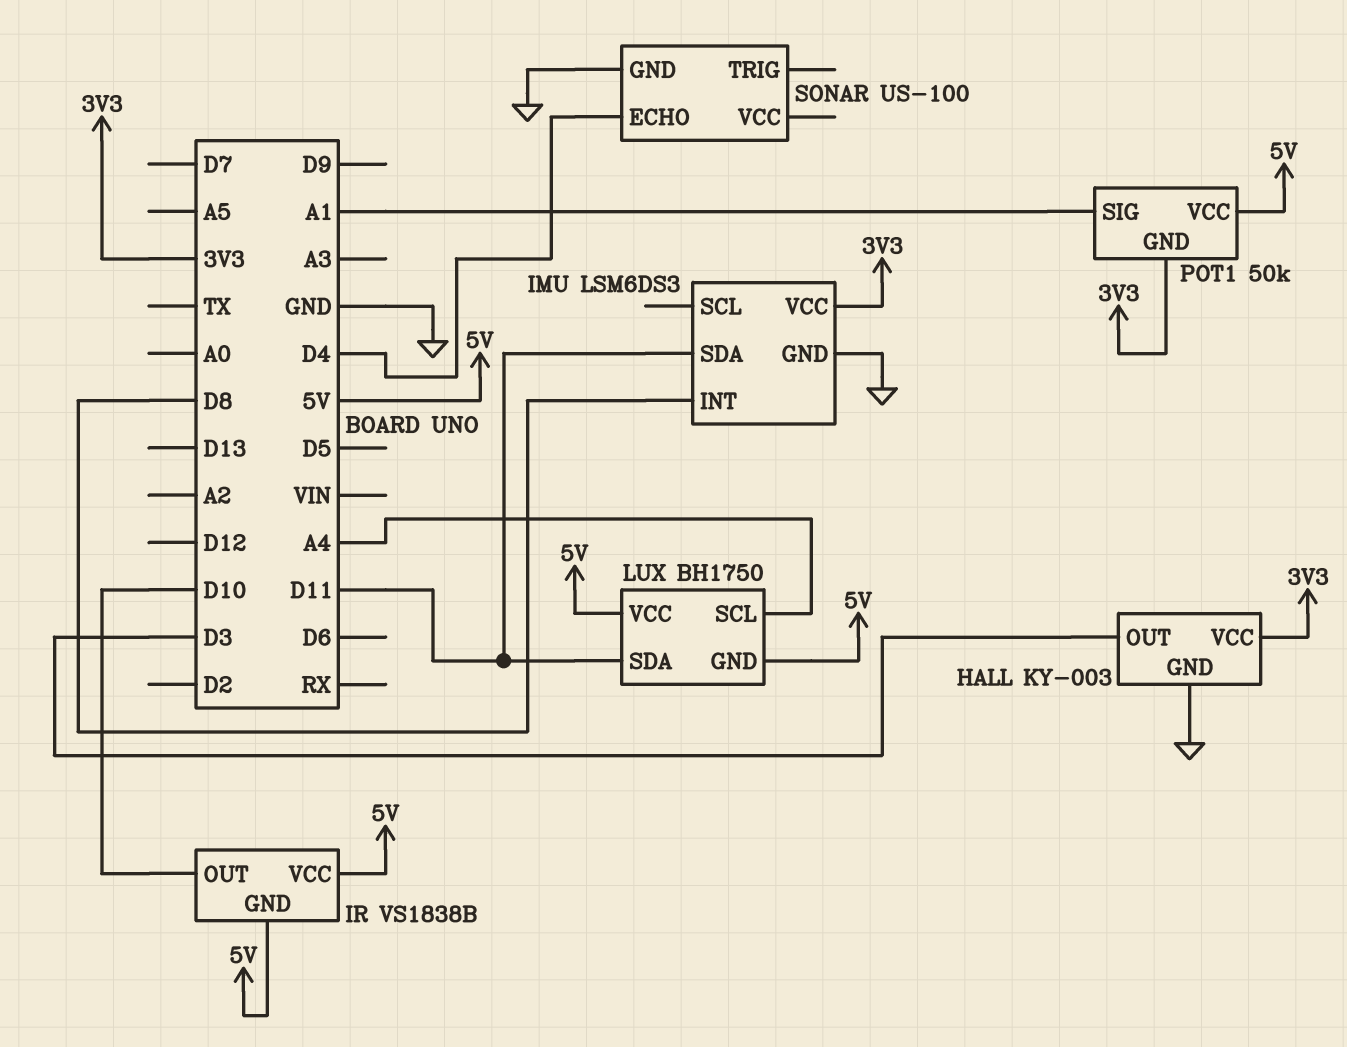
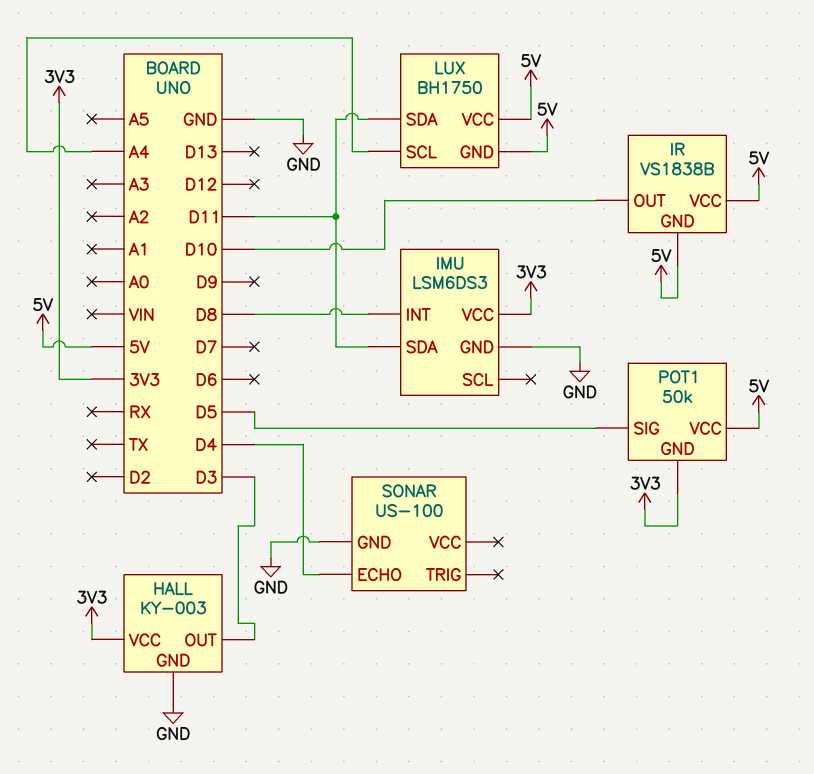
POT1 pin SIG: A1 -> D5

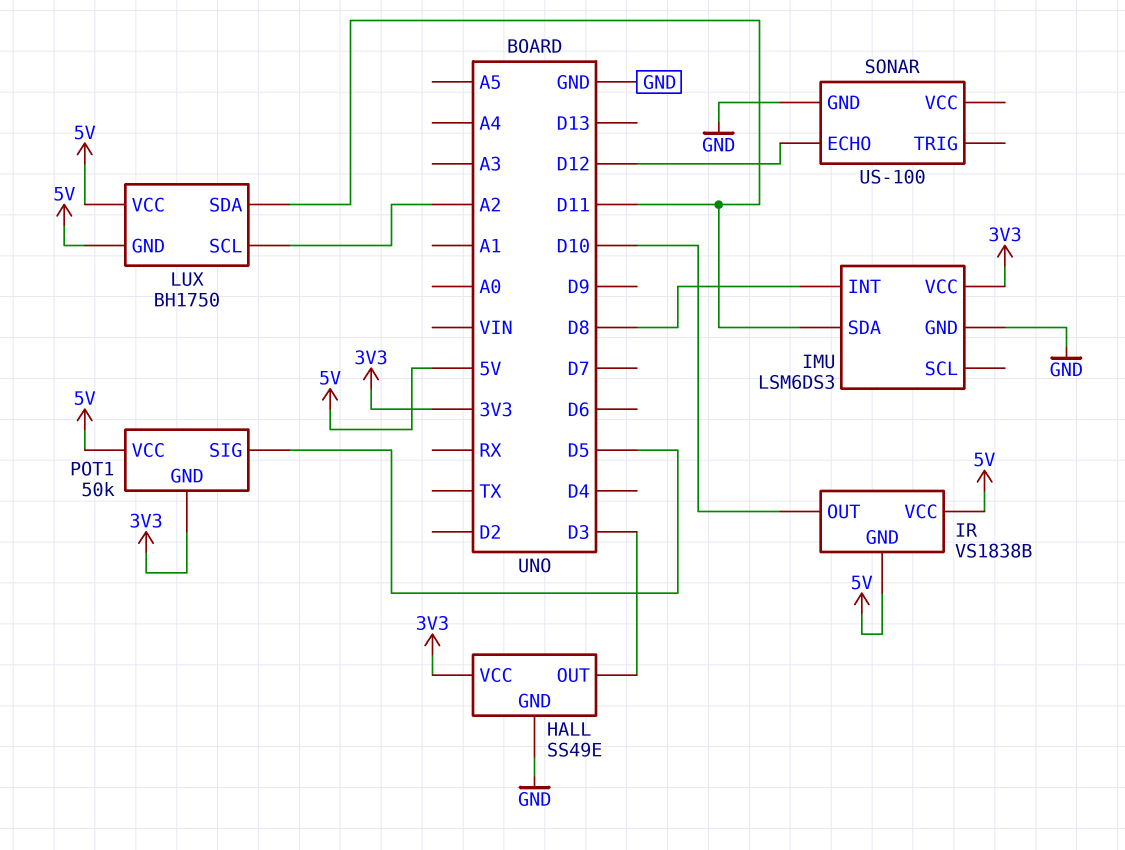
HALL: KY-003 -> SS49E
LUX pin SCL: A4 -> A2
SONAR pin ECHO: D4 -> D12

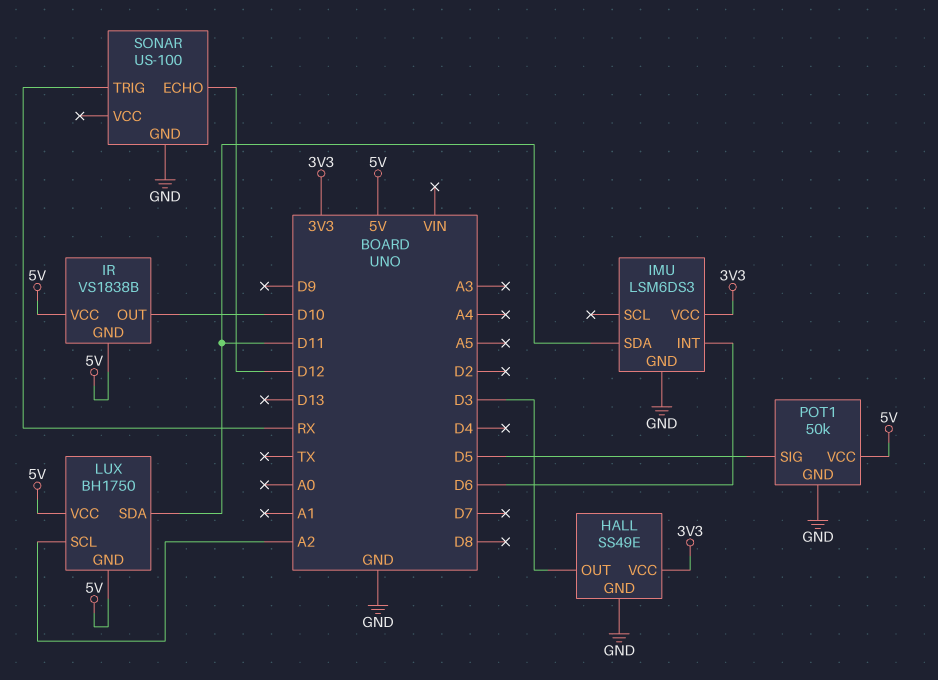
IMU pin INT: D8 -> D6
POT1 pin GND: 3V3 -> GND
SONAR pin TRIG: none -> RX

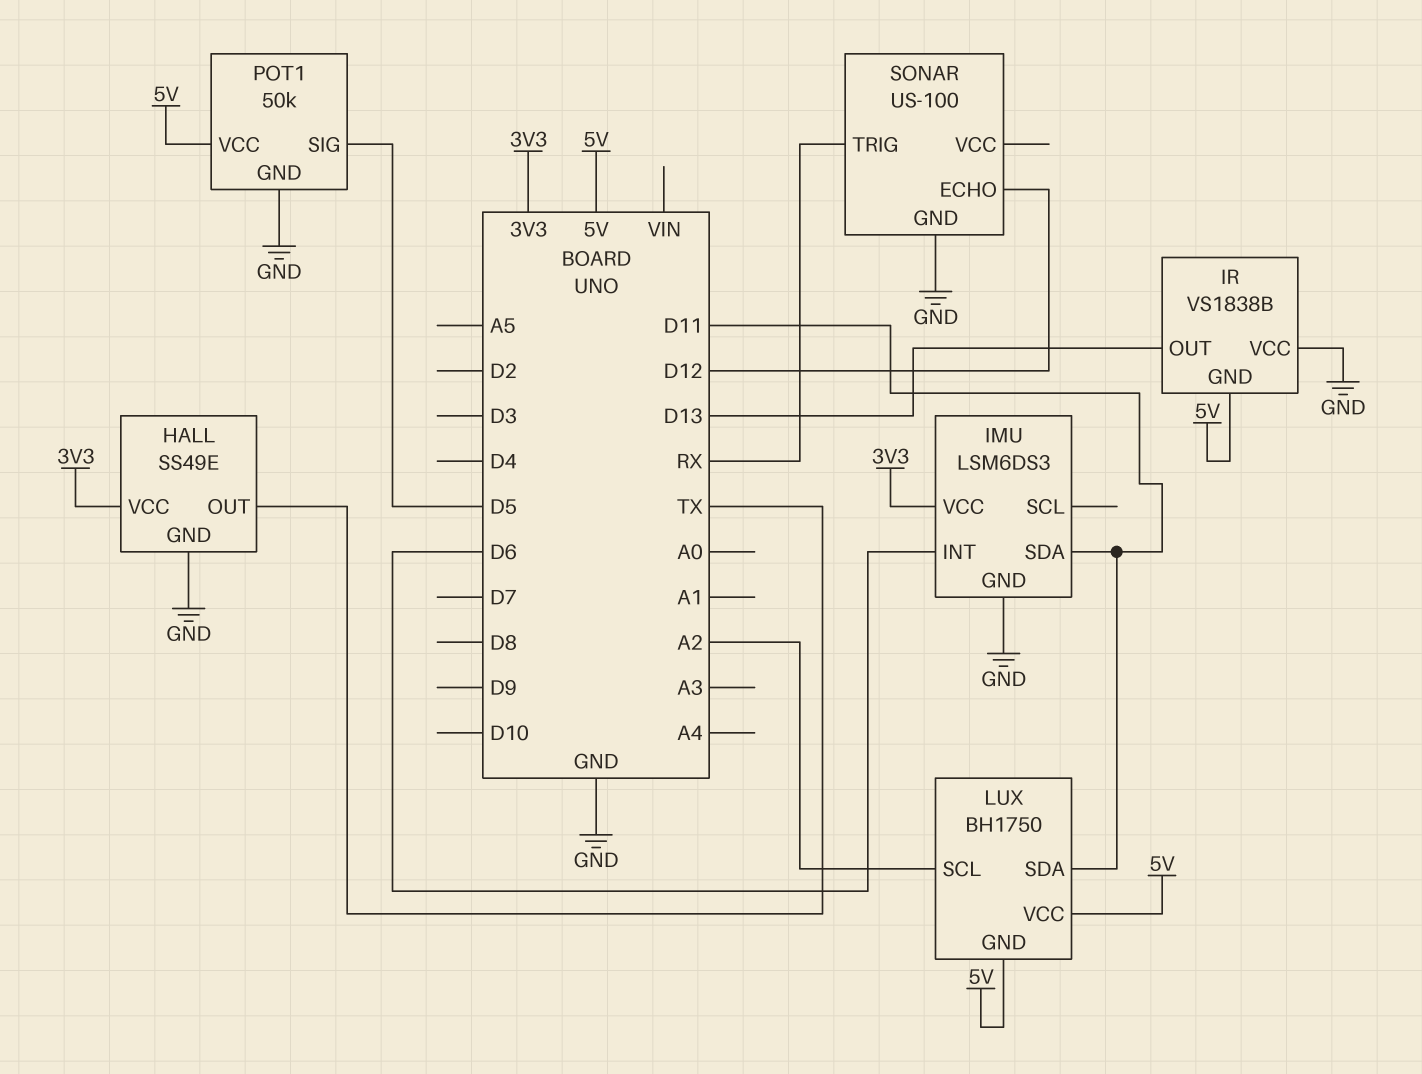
HALL pin OUT: D3 -> TX
IR pin OUT: D10 -> D13
IR pin VCC: 5V -> GND

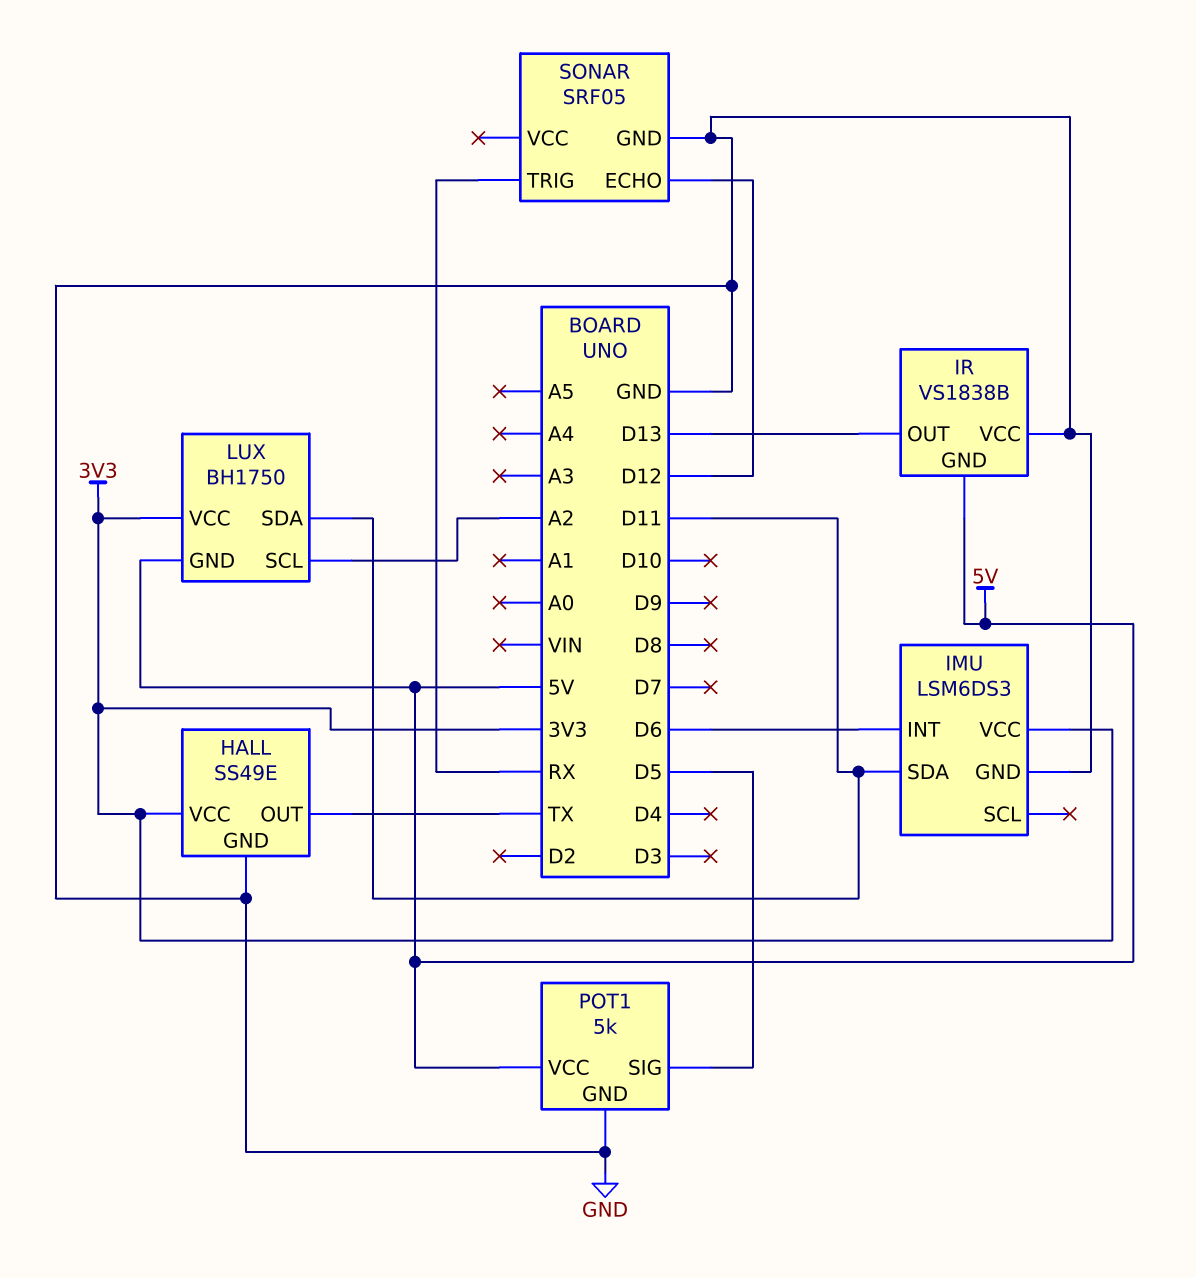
LUX pin VCC: 5V -> 3V3
POT1: 50k -> 5k
SONAR: US-100 -> SRF05

